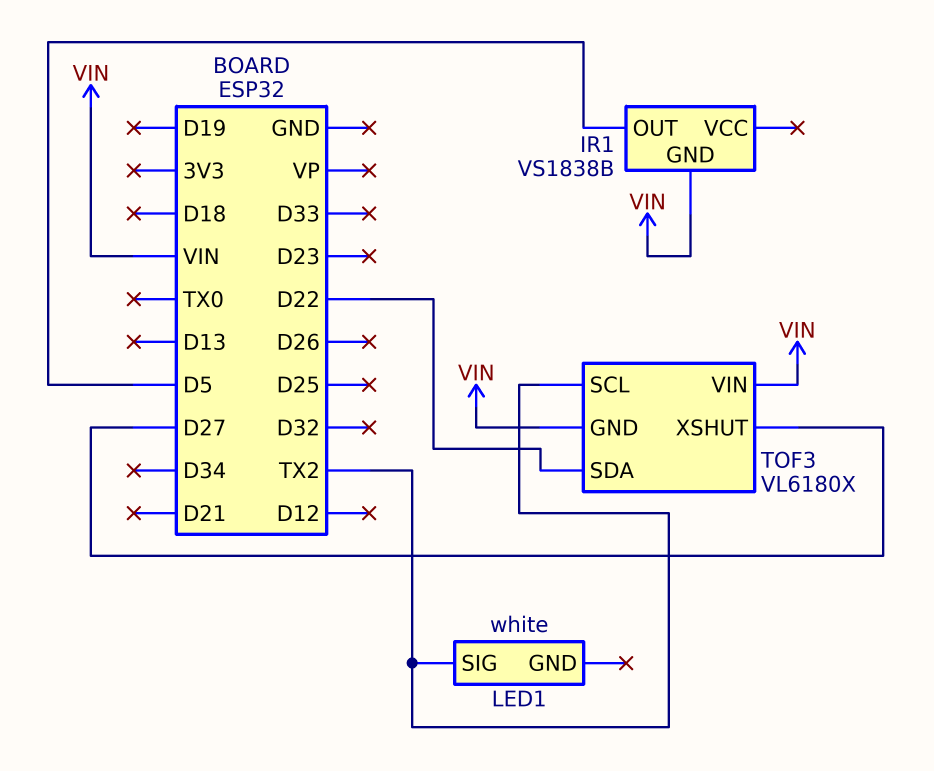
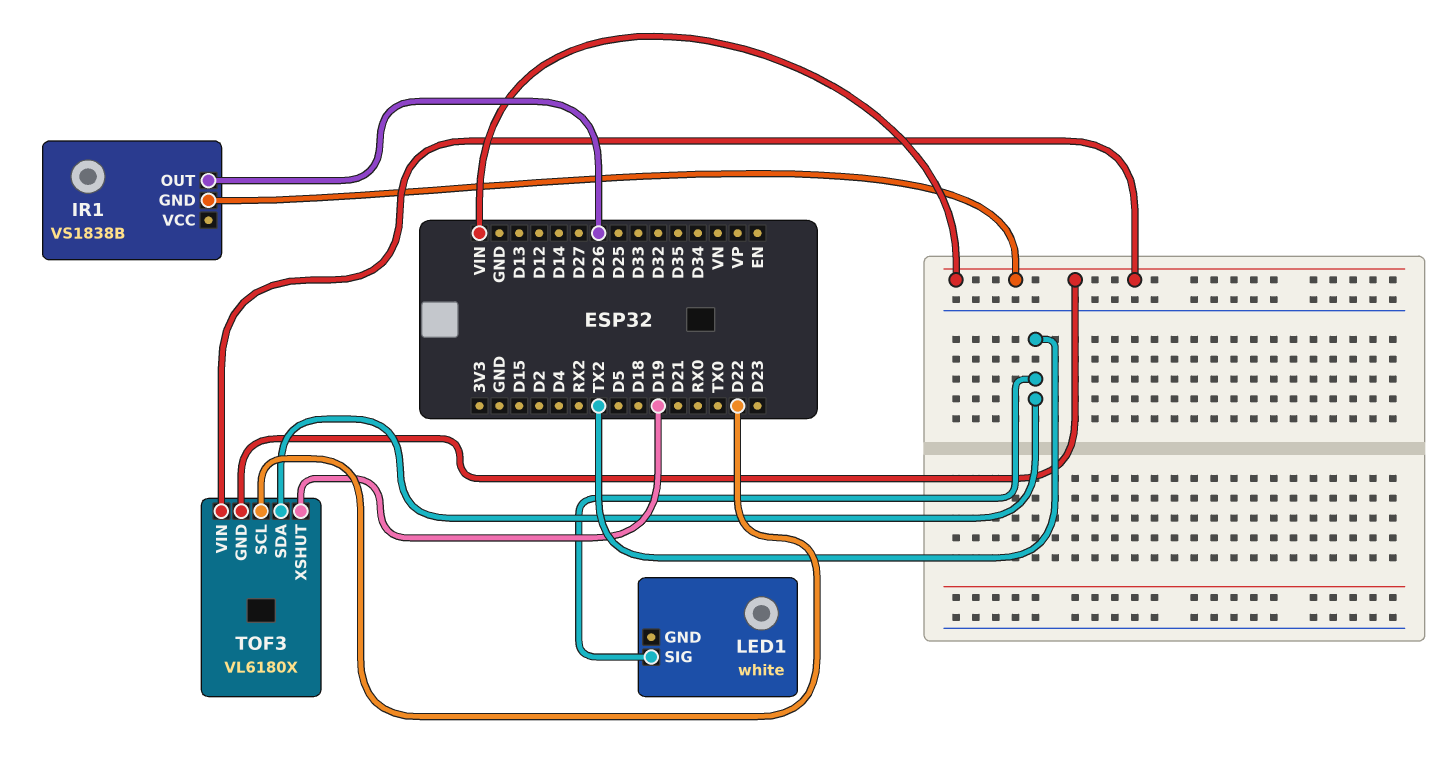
IR1 pin OUT: D5 -> D26
TOF3 pin SCL: TX2 -> D22
TOF3 pin SDA: D22 -> TX2
TOF3 pin XSHUT: D27 -> D19

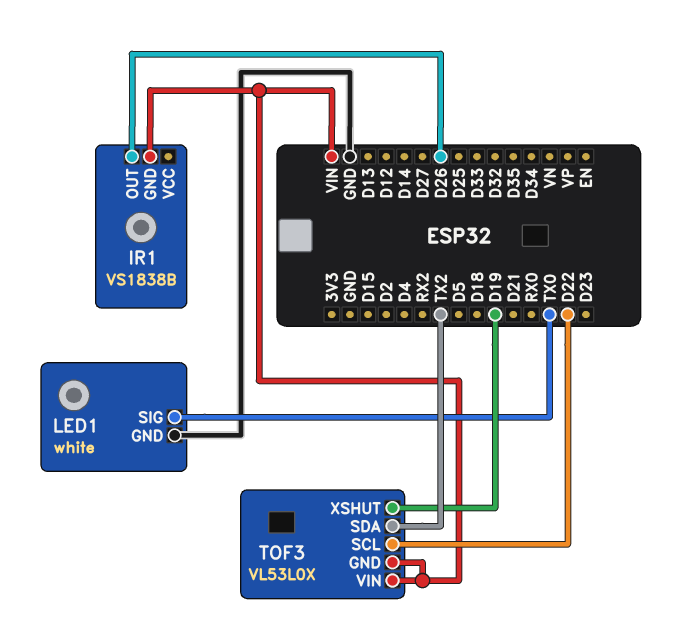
LED1 pin GND: none -> GND
LED1 pin SIG: TX2 -> TX0
TOF3: VL6180X -> VL53L0X

